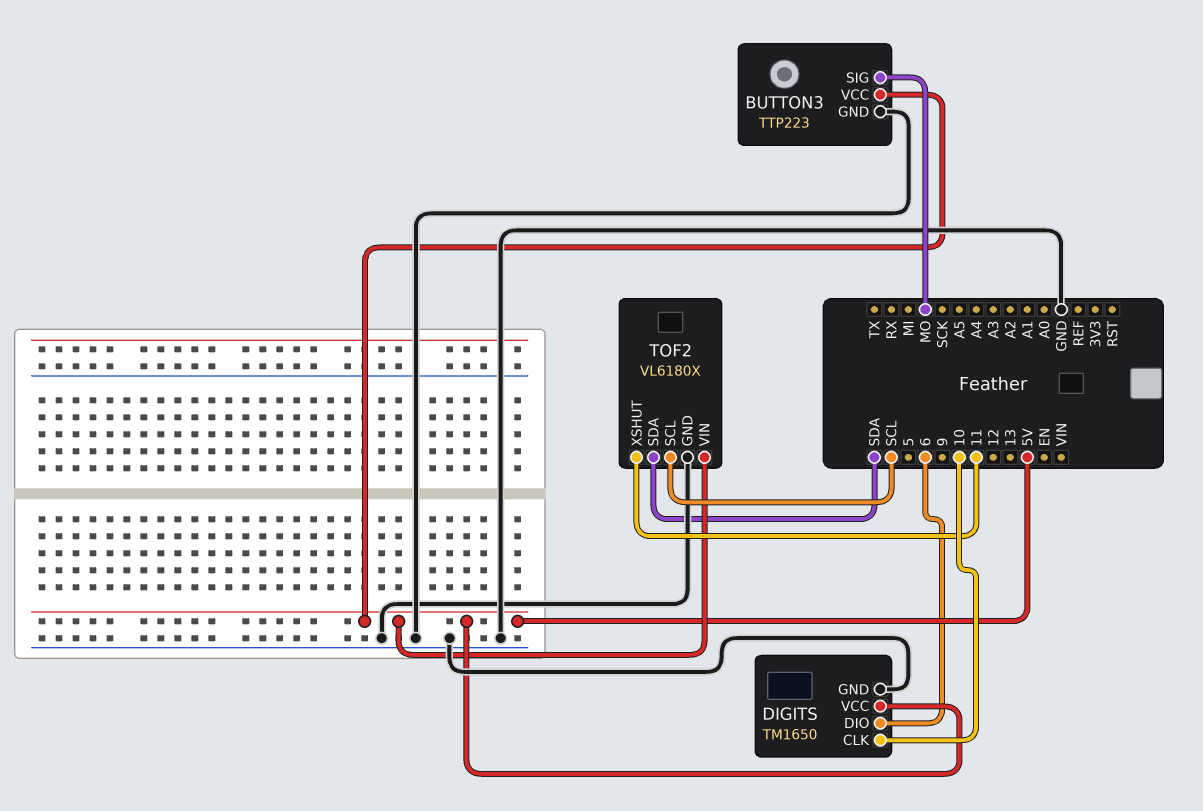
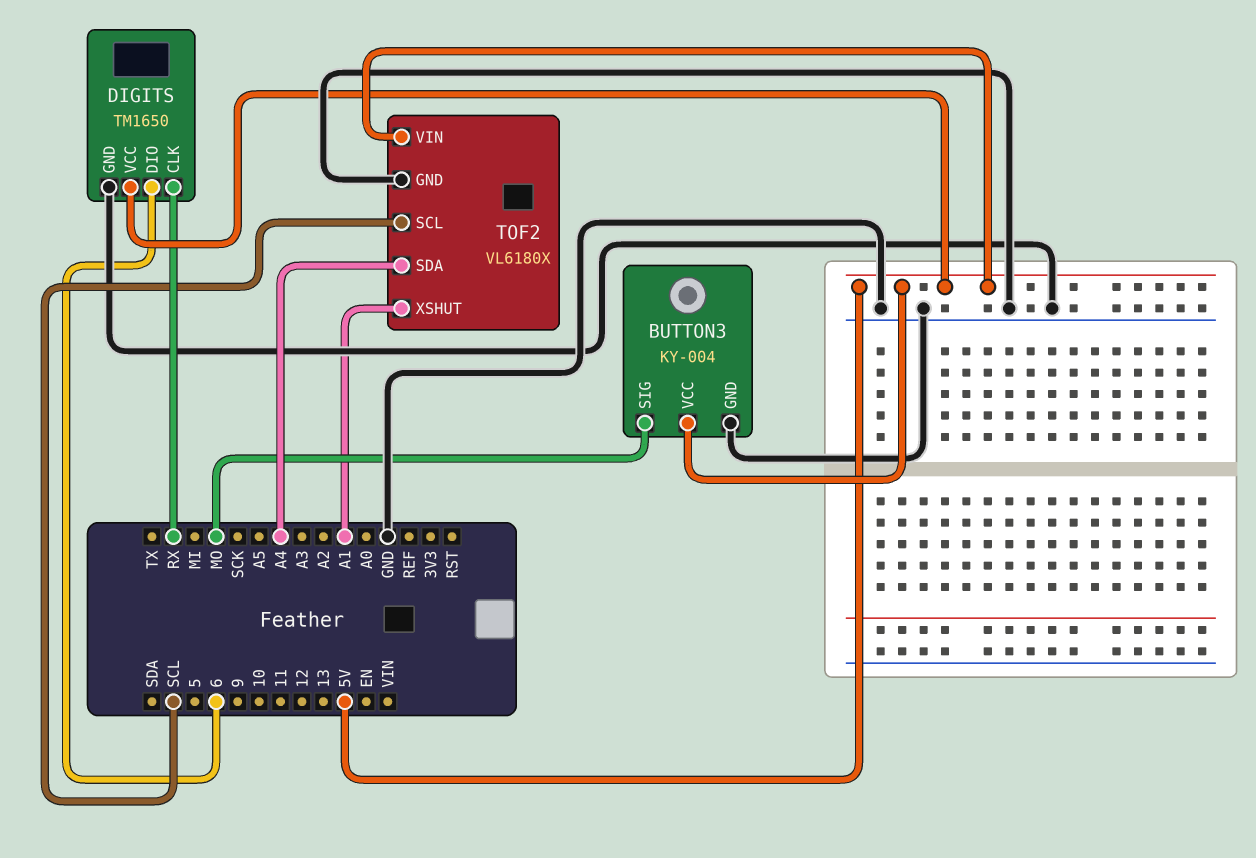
BUTTON3: TTP223 -> KY-004
DIGITS pin CLK: 10 -> RX
TOF2 pin SDA: SDA -> A4
TOF2 pin XSHUT: 11 -> A1

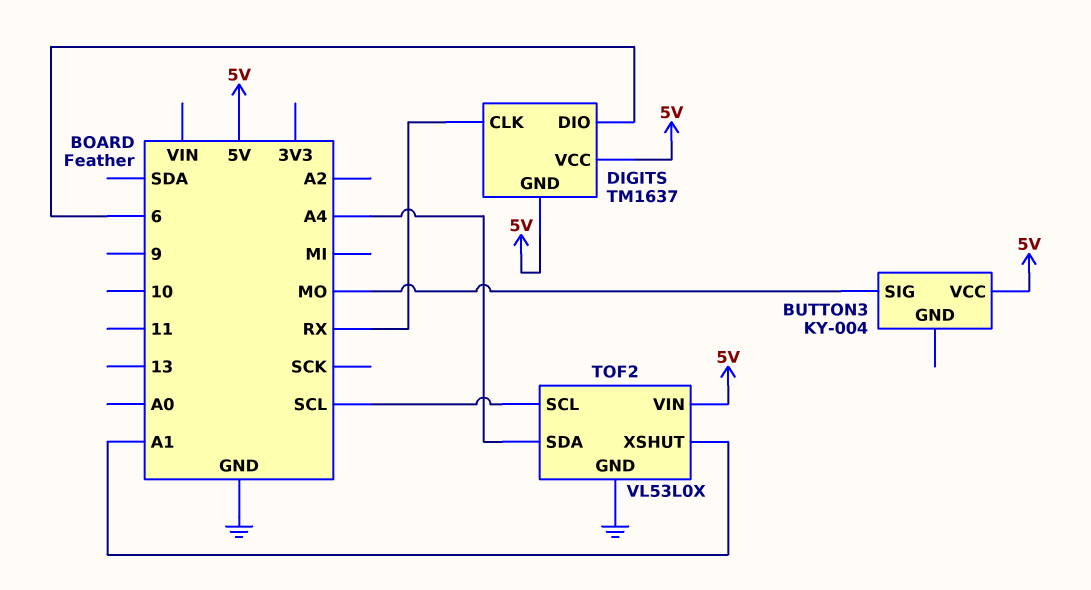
BUTTON3 pin GND: GND -> none
DIGITS: TM1650 -> TM1637
DIGITS pin GND: GND -> 5V
TOF2: VL6180X -> VL53L0X

